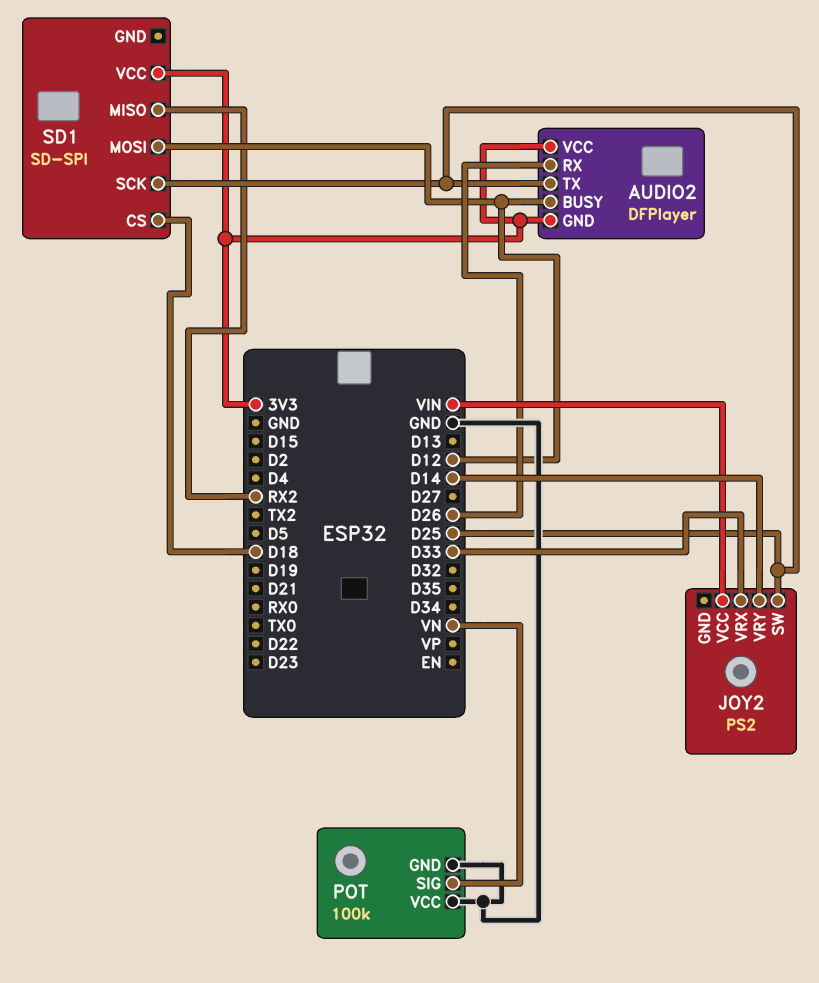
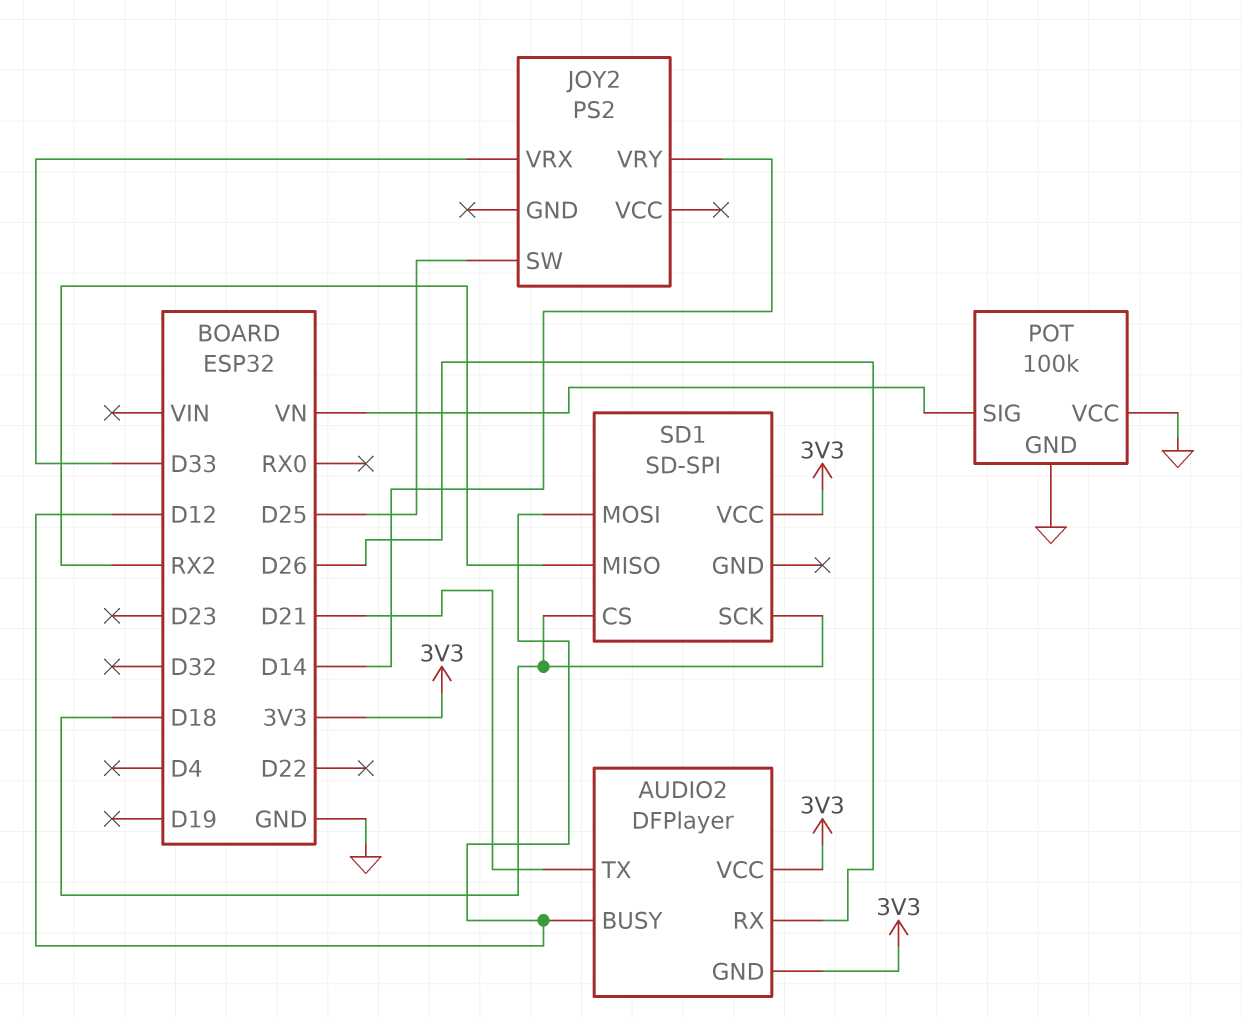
AUDIO2 pin TX: D25 -> D21
JOY2 pin VCC: VIN -> none
SD1 pin SCK: D25 -> D18

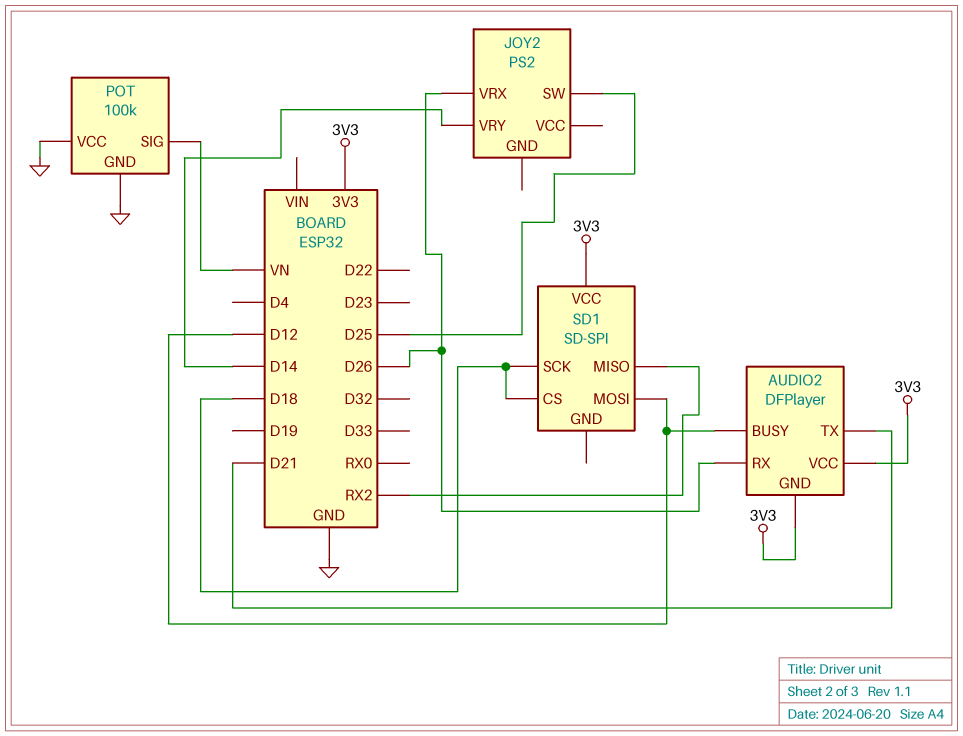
JOY2 pin VRX: D33 -> D26

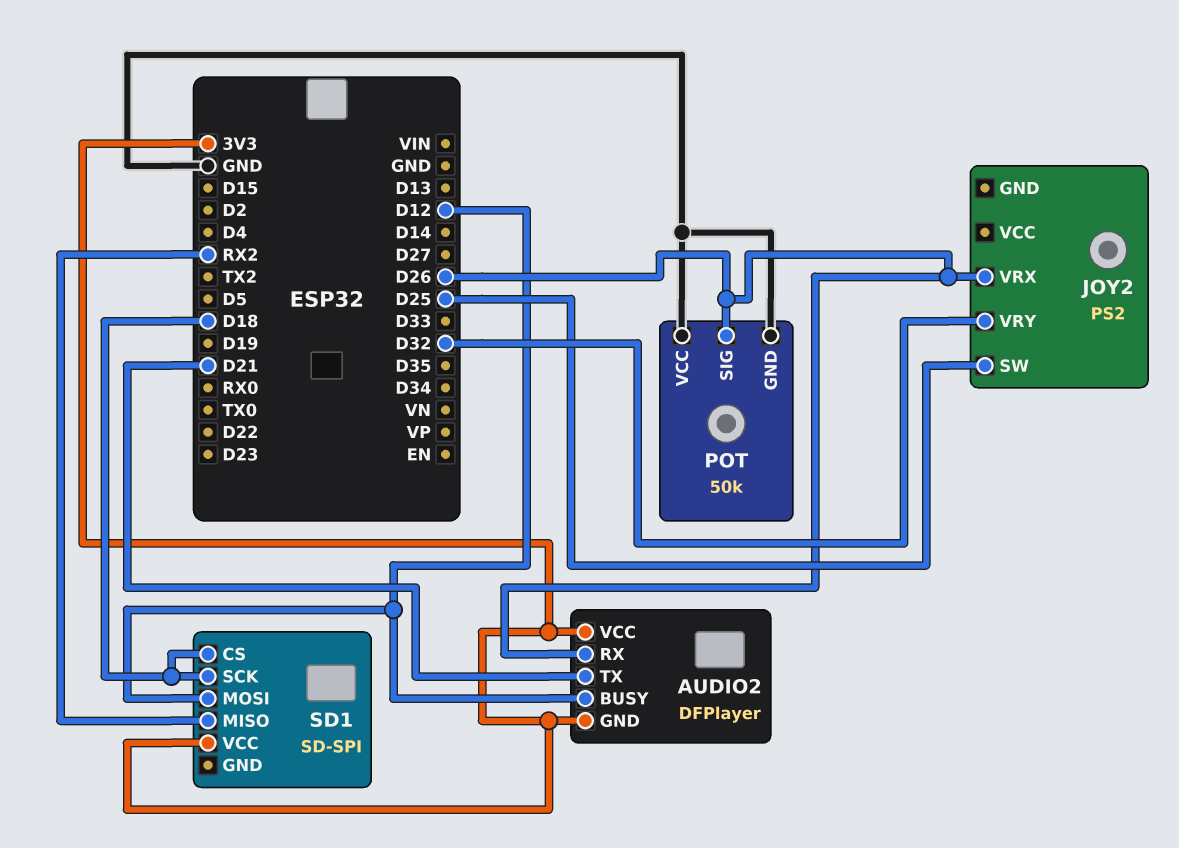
JOY2 pin VRY: D14 -> D32
POT: 100k -> 50k
POT pin SIG: VN -> D26

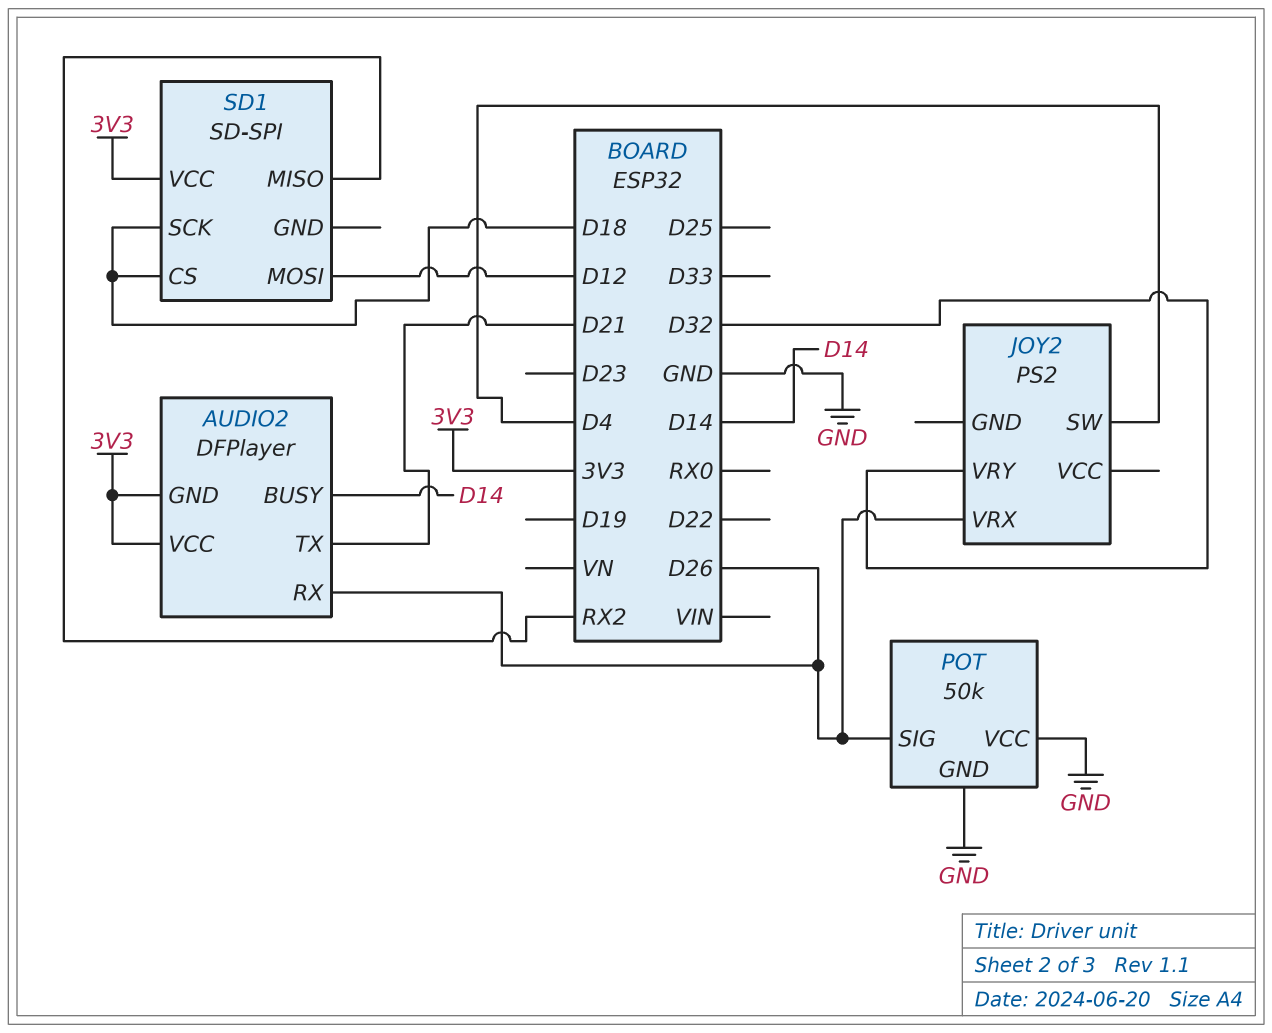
AUDIO2 pin BUSY: D12 -> D14
JOY2 pin SW: D25 -> D4

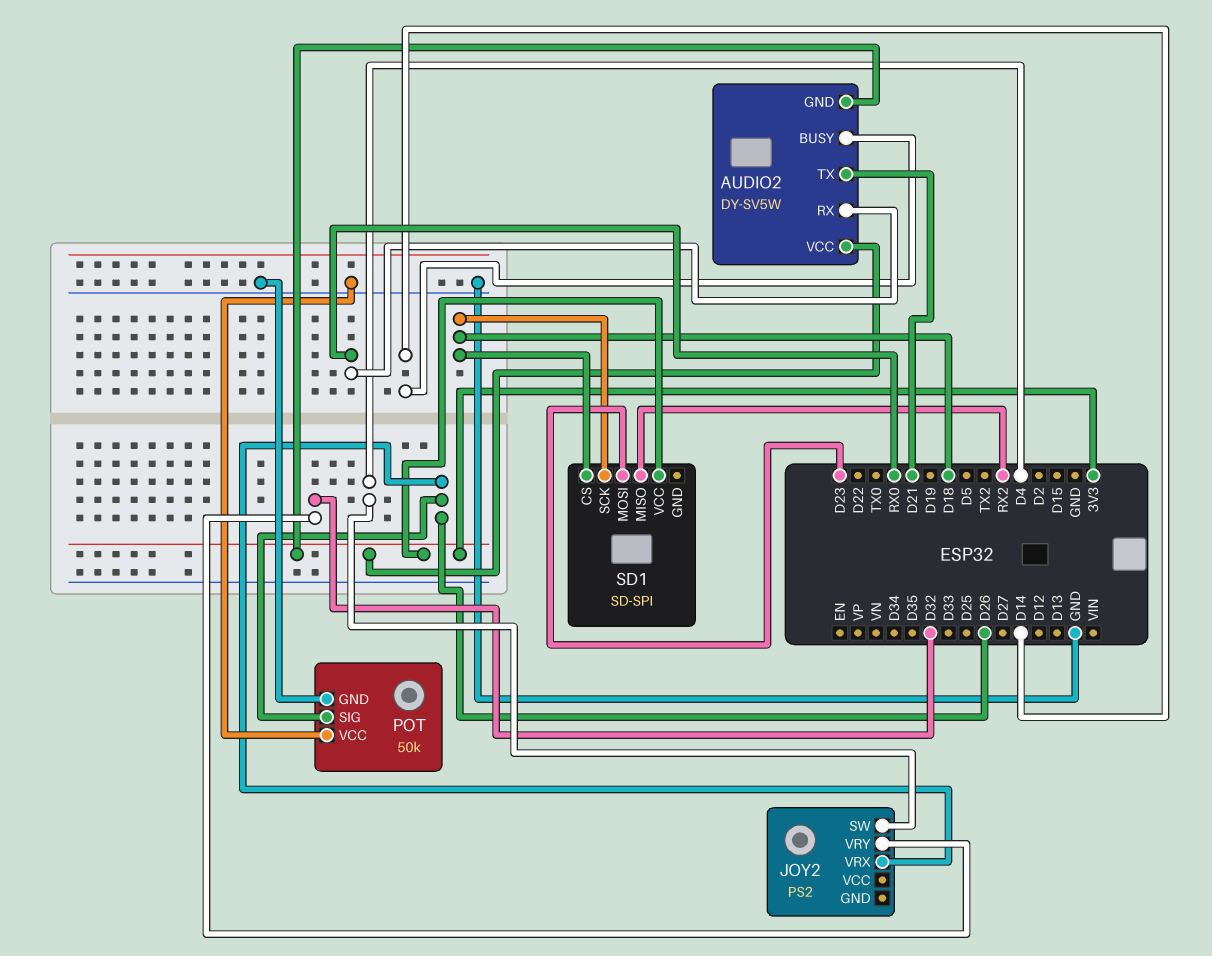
AUDIO2: DFPlayer -> DY-SV5W
AUDIO2 pin RX: D26 -> RX0
SD1 pin MOSI: D12 -> D23

